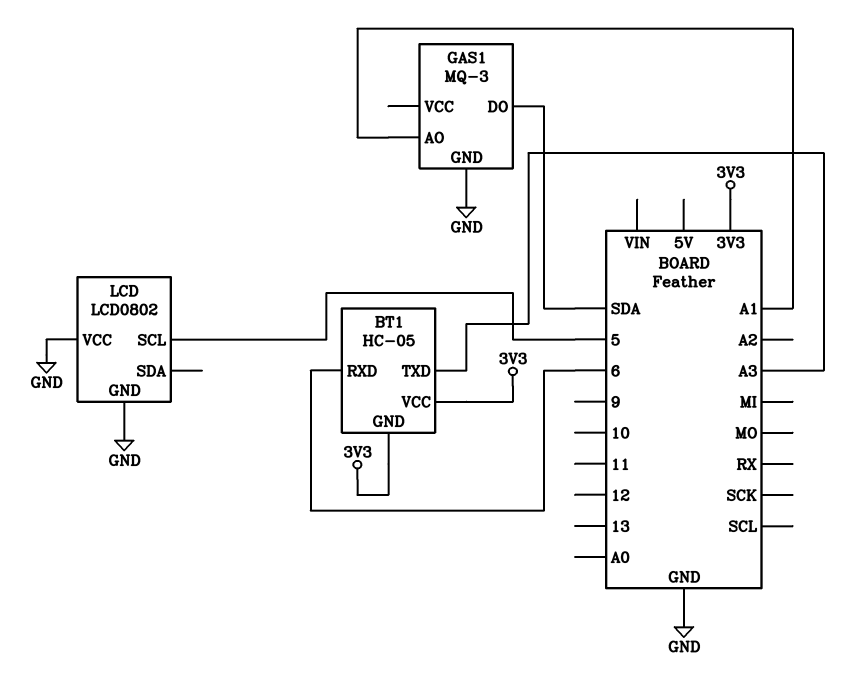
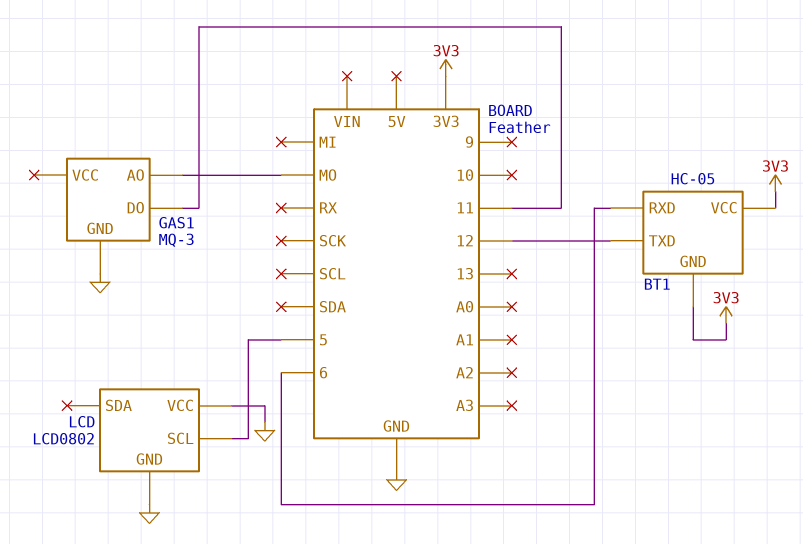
BT1 pin TXD: A3 -> 12
GAS1 pin AO: A1 -> MO
GAS1 pin DO: SDA -> 11

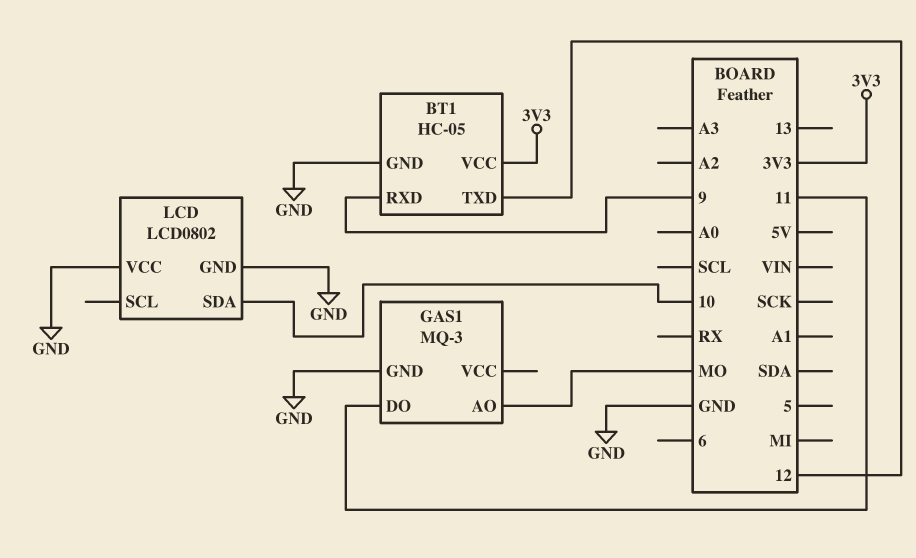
BT1 pin GND: 3V3 -> GND
BT1 pin RXD: 6 -> 9
LCD pin SCL: 5 -> none
LCD pin SDA: none -> 10

